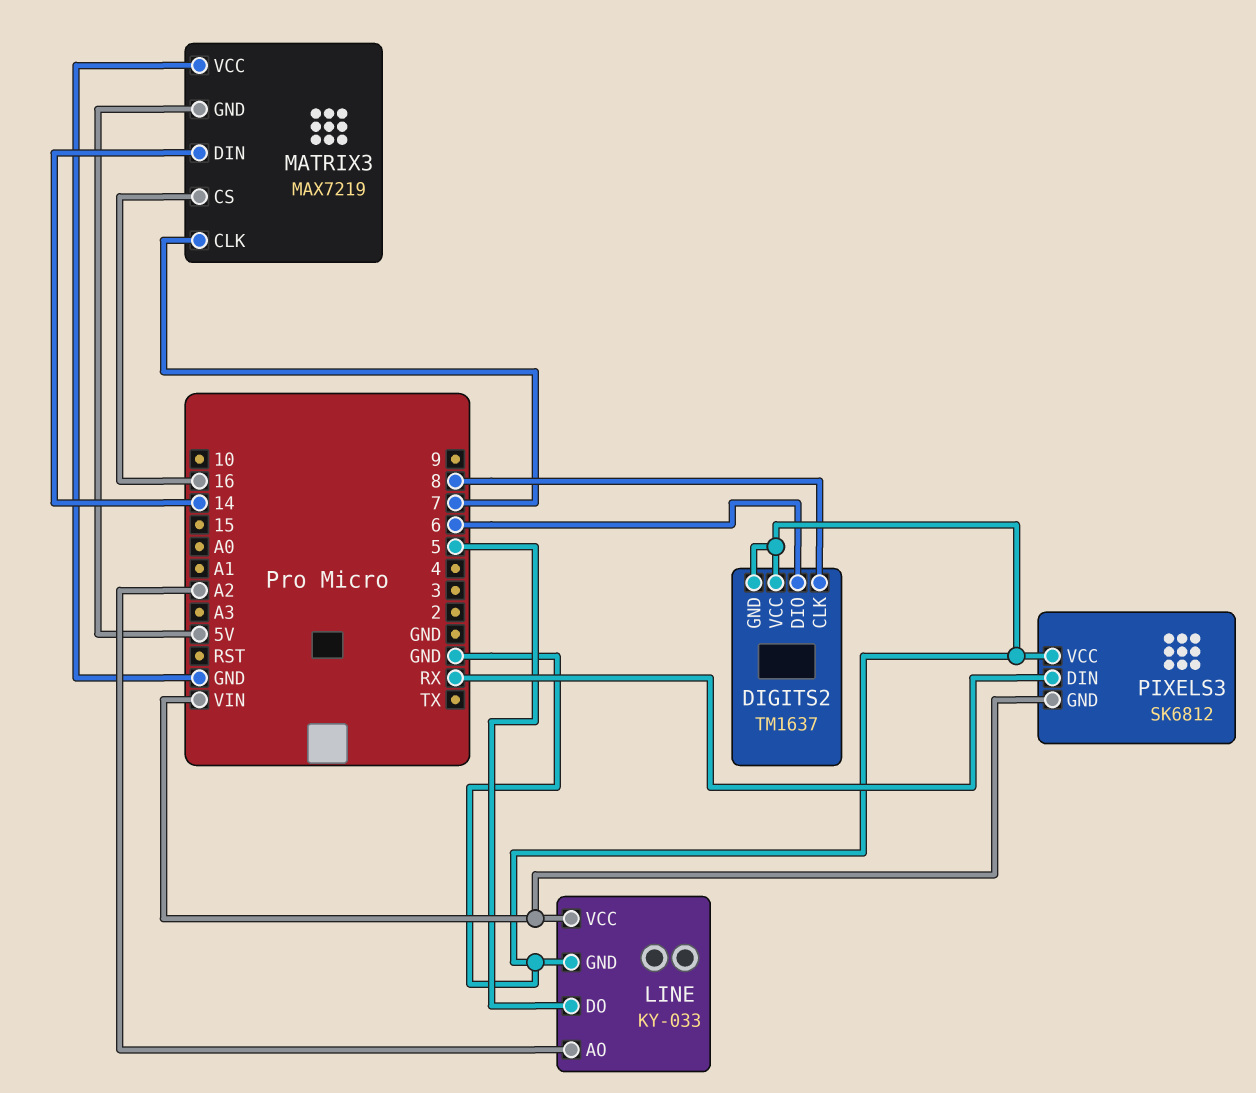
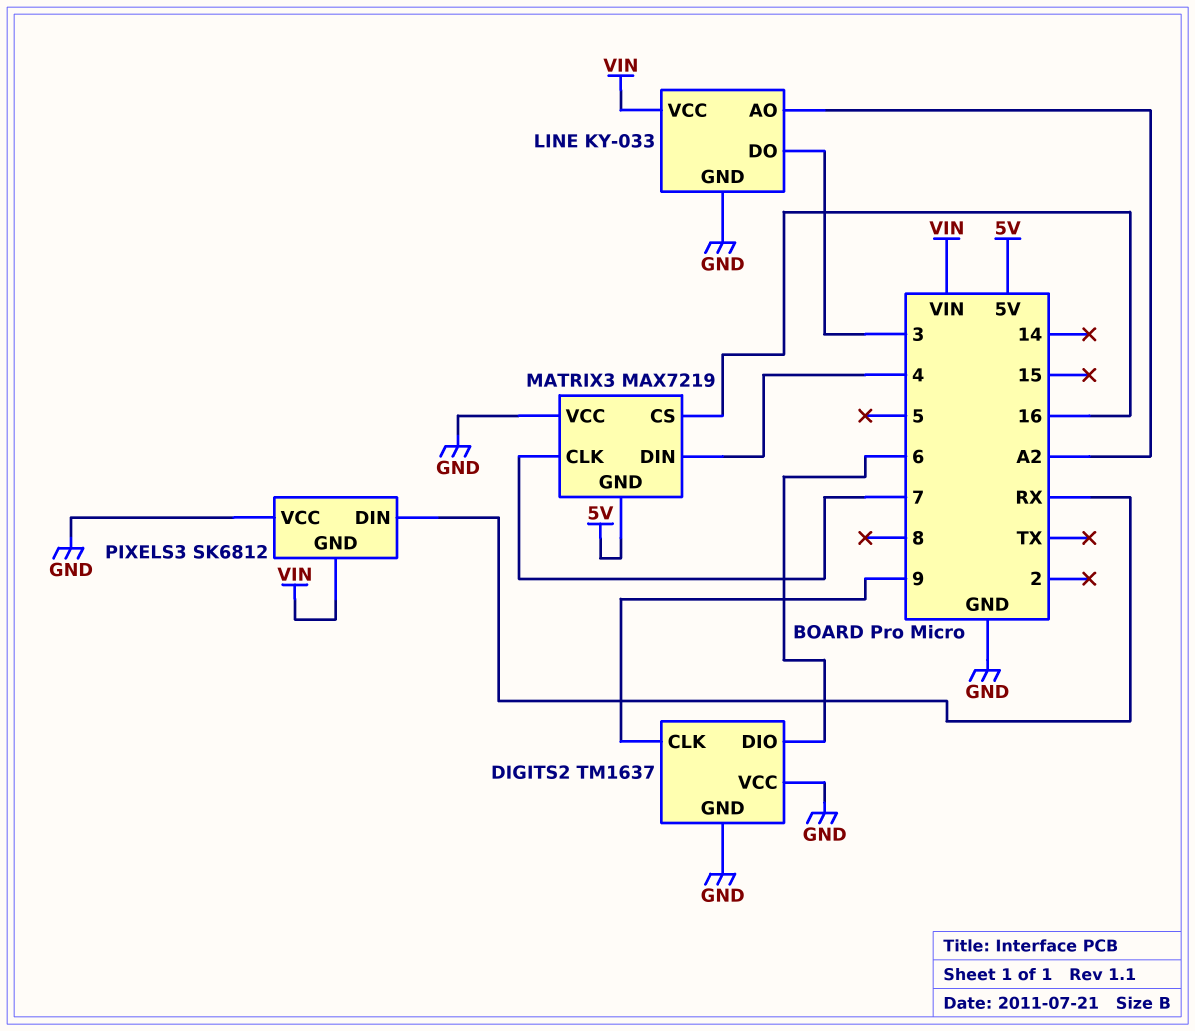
DIGITS2 pin CLK: 8 -> 9
LINE pin DO: 5 -> 3
MATRIX3 pin DIN: 14 -> 4

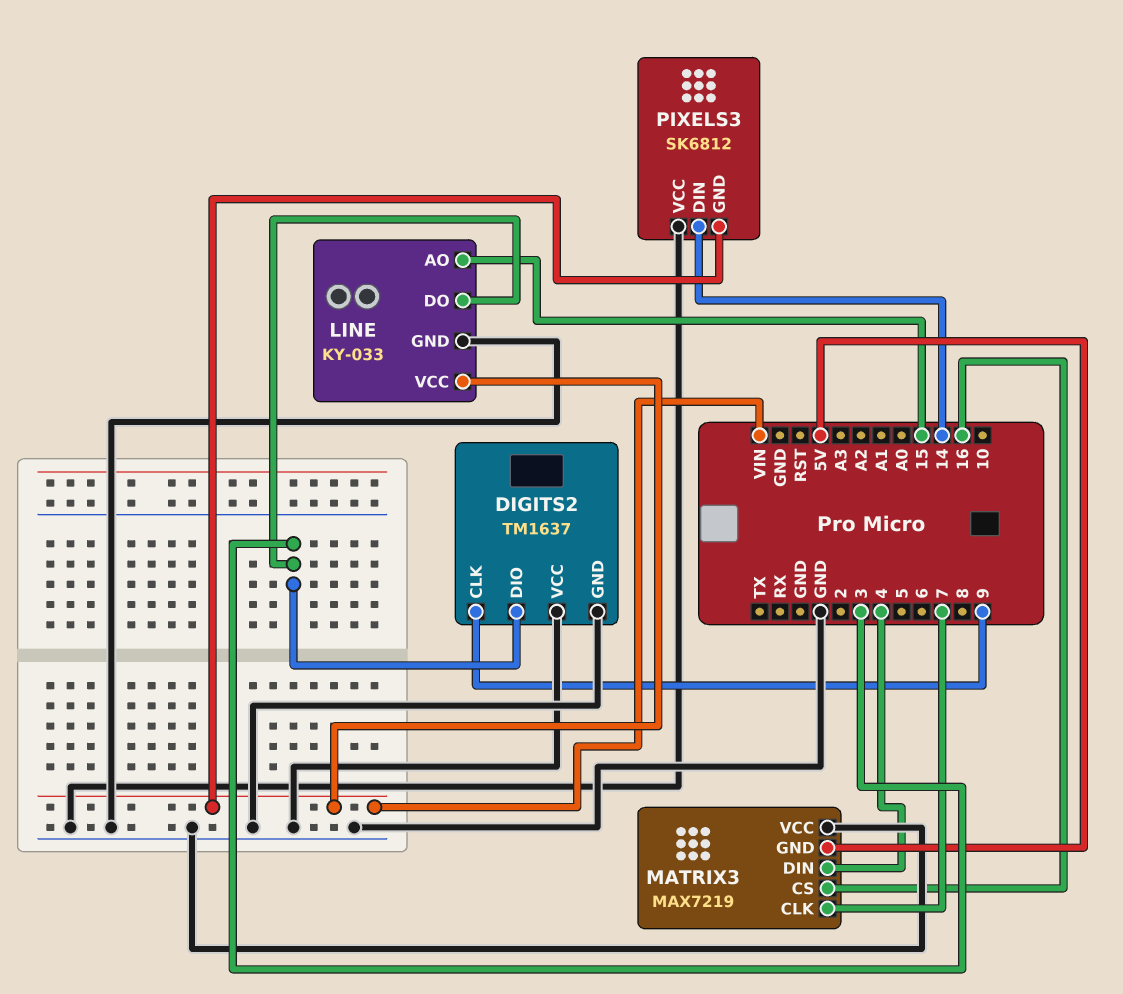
DIGITS2 pin DIO: 6 -> 3
LINE pin AO: A2 -> 15
PIXELS3 pin DIN: RX -> 14

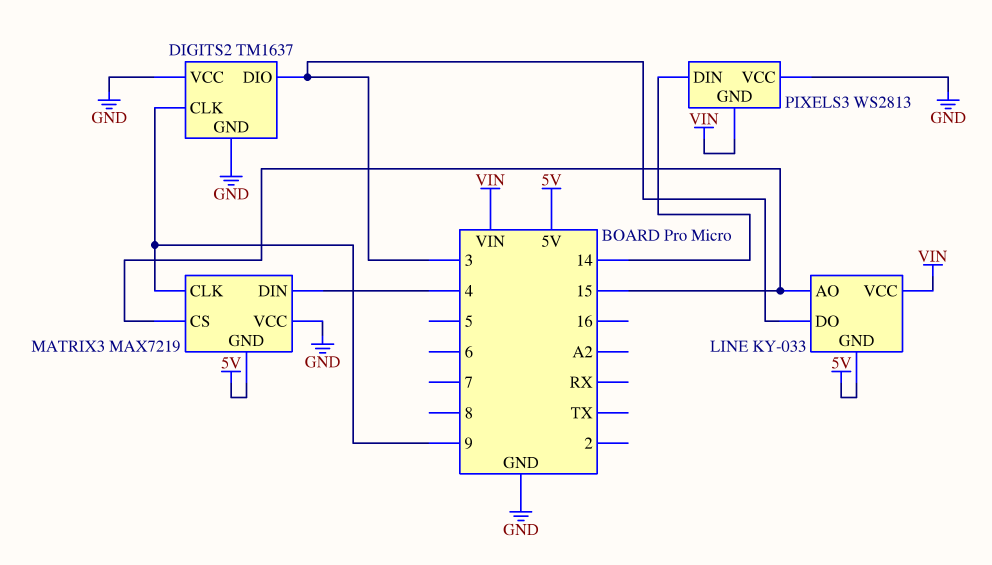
LINE pin GND: GND -> 5V
MATRIX3 pin CLK: 7 -> 9
MATRIX3 pin CS: 16 -> 15
PIXELS3: SK6812 -> WS2813

